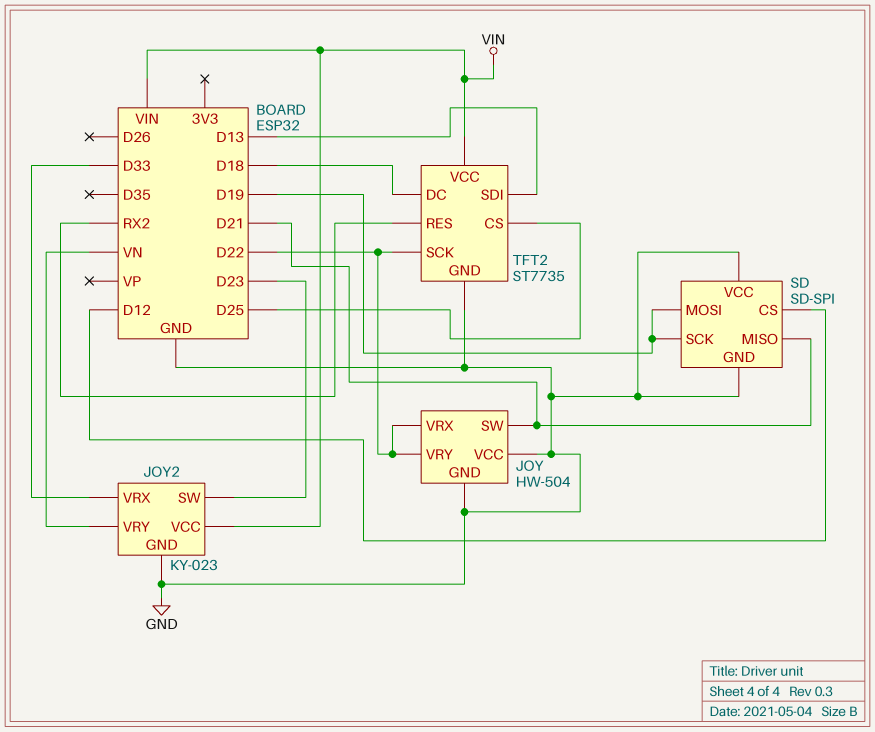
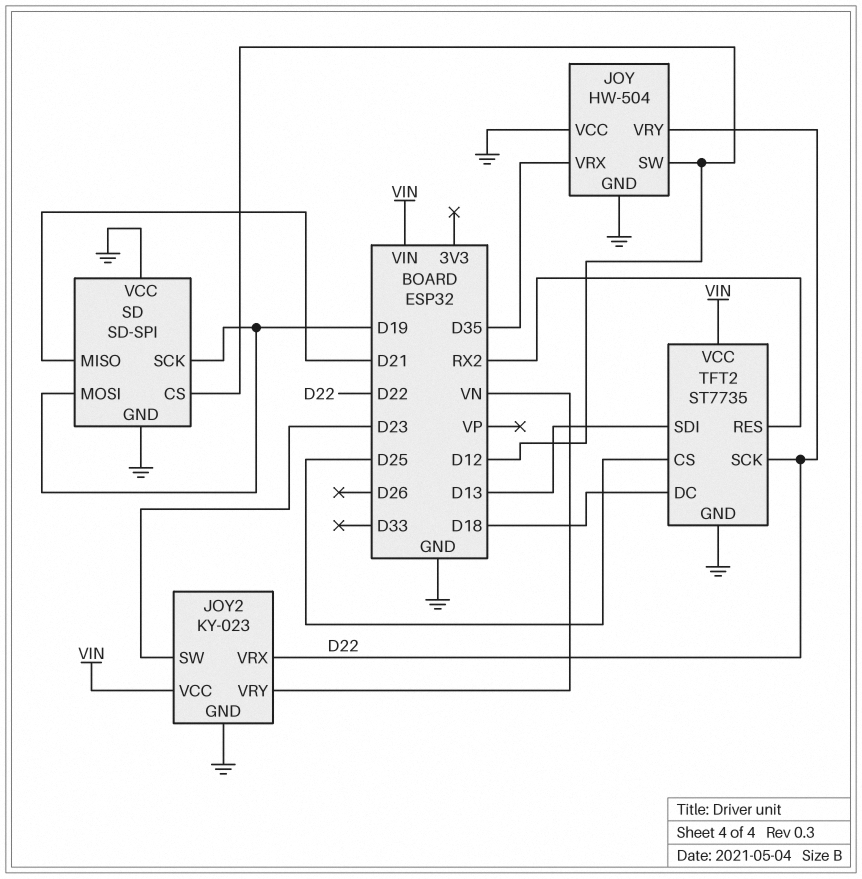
JOY pin SW: D21 -> D12
JOY pin VRX: D22 -> D35
JOY2 pin VRX: D33 -> D22

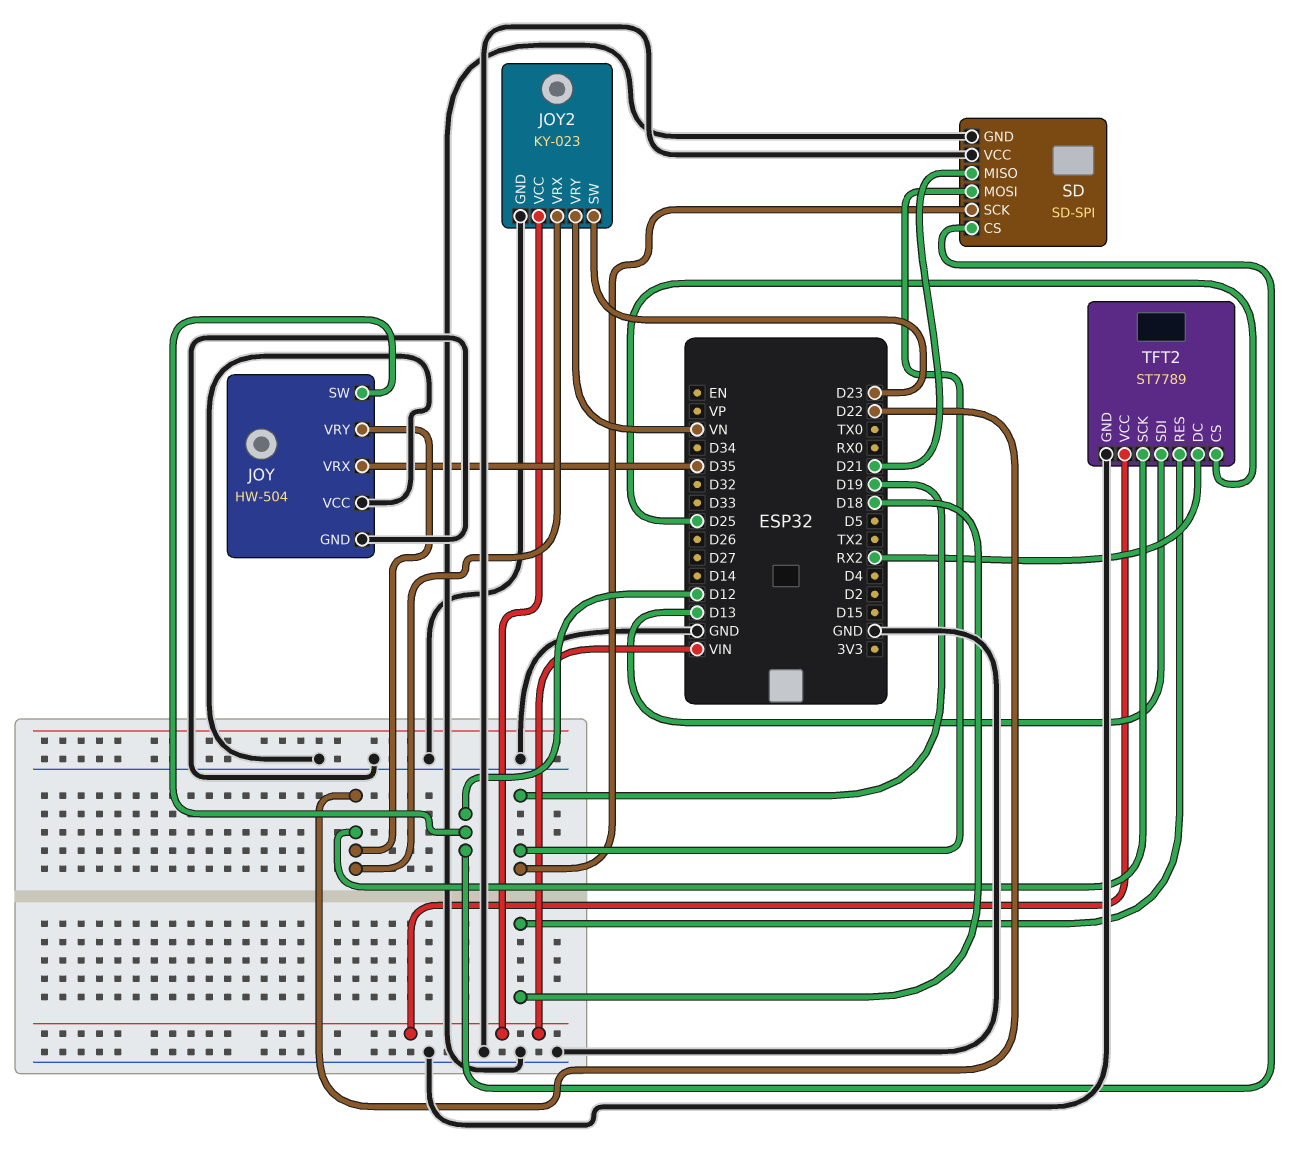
TFT2: ST7735 -> ST7789
TFT2 pin DC: D18 -> RX2
TFT2 pin RES: RX2 -> D18

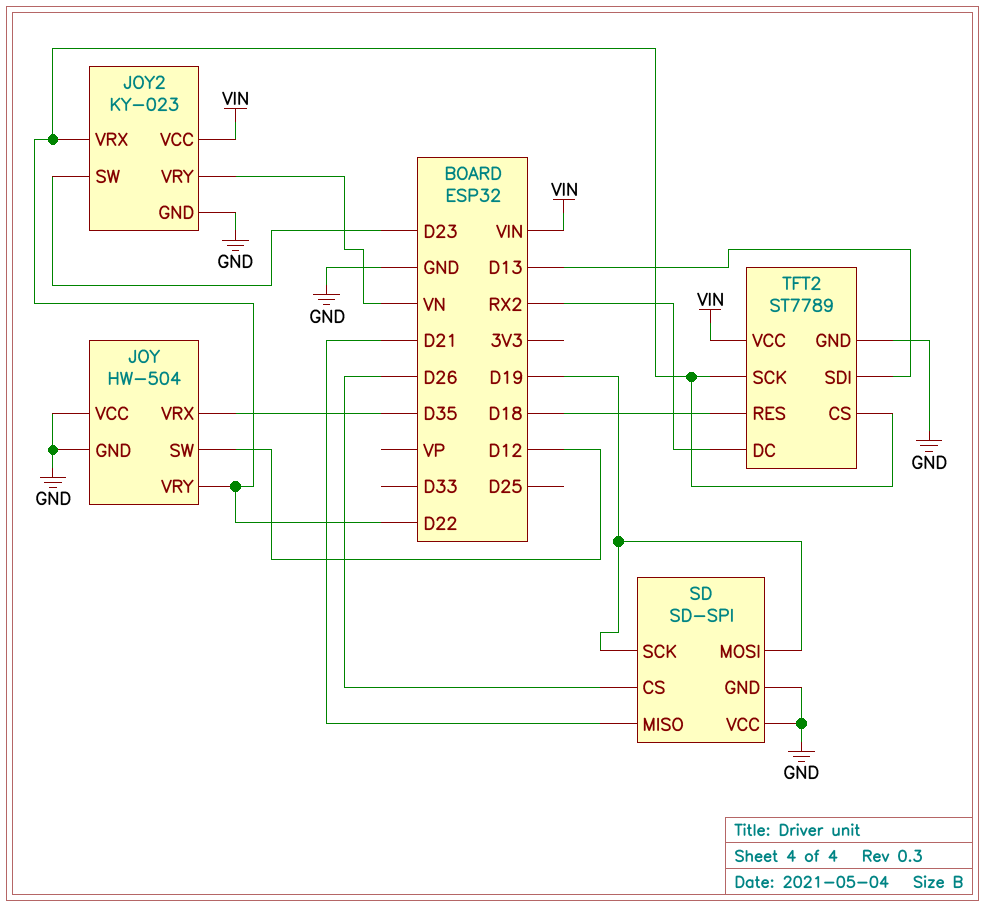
SD pin CS: D12 -> D26
TFT2 pin CS: D25 -> D22

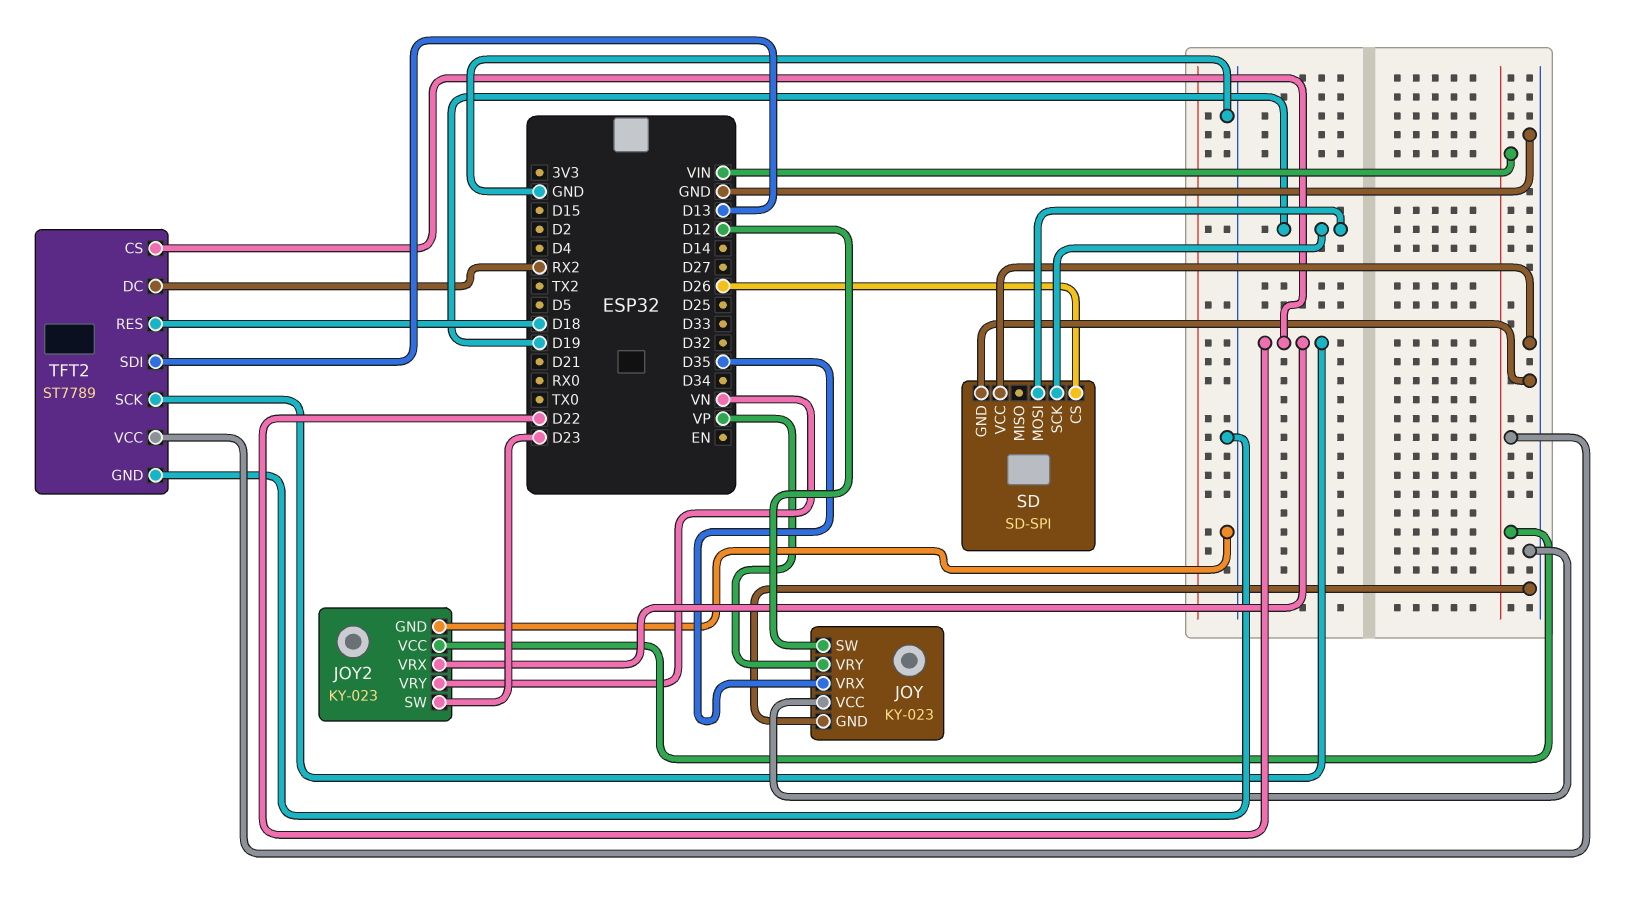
JOY: HW-504 -> KY-023
JOY pin VRY: D22 -> VP
SD pin MISO: D21 -> none

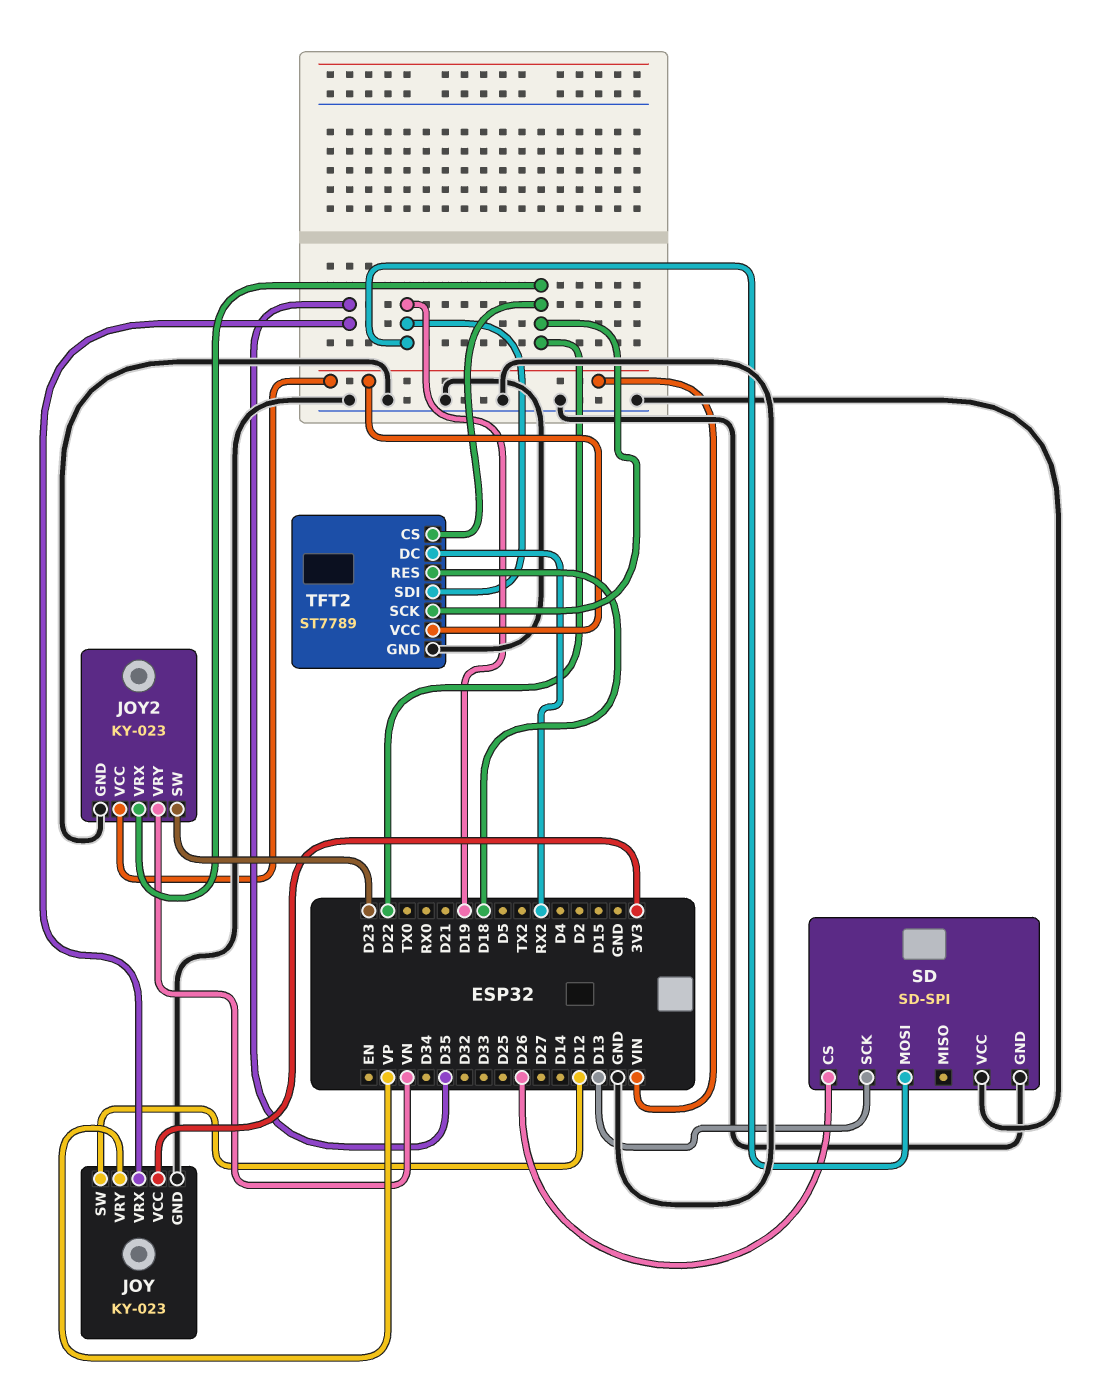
JOY pin VCC: GND -> 3V3
SD pin SCK: D19 -> D13
TFT2 pin SDI: D13 -> D19

